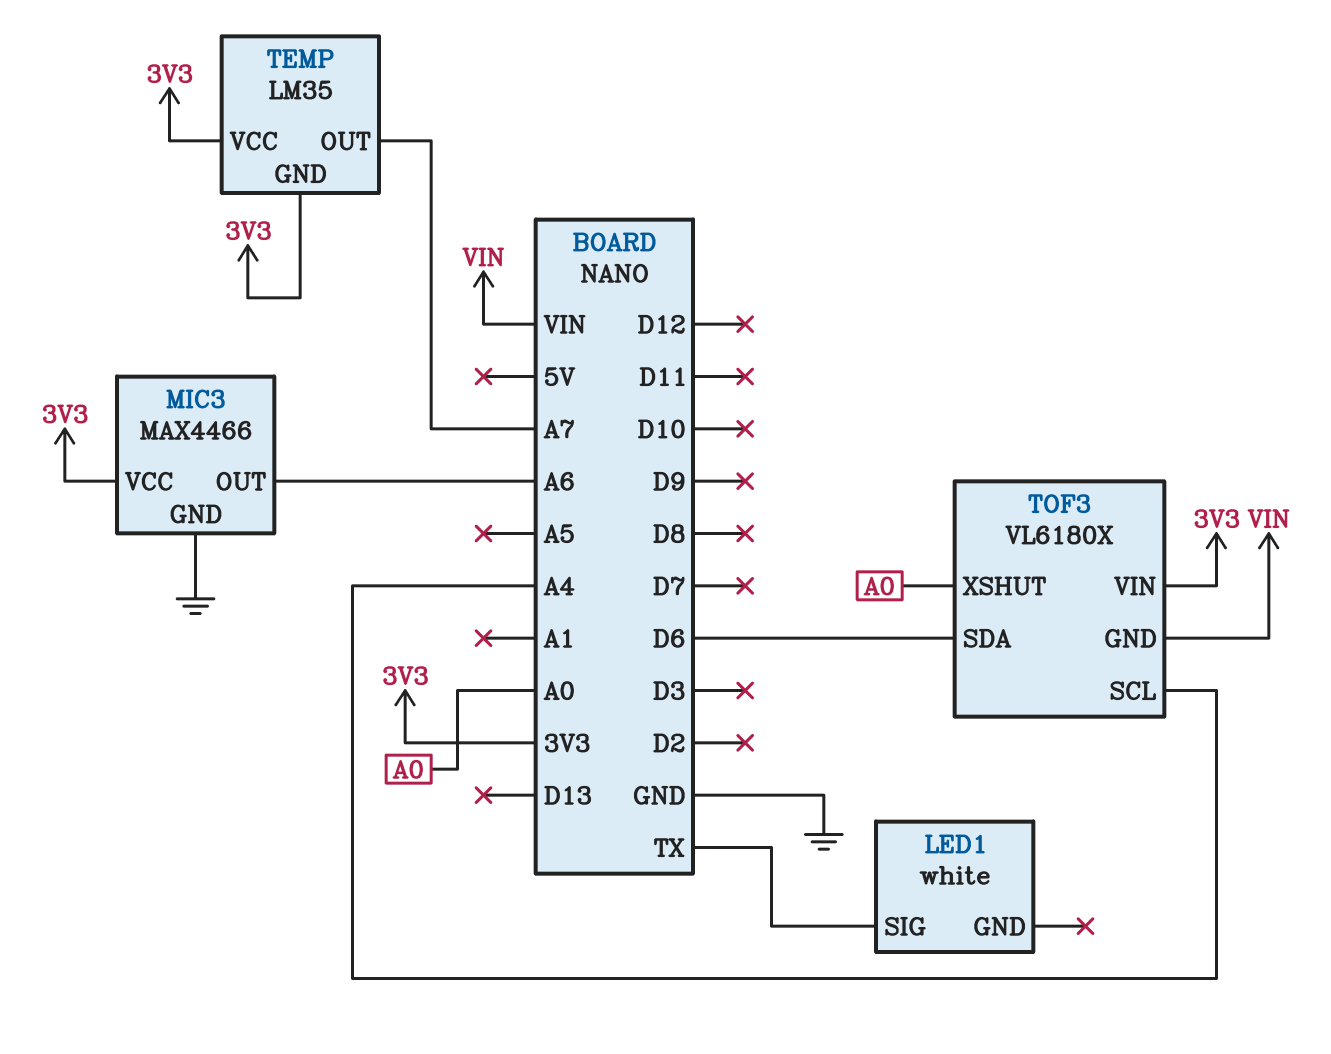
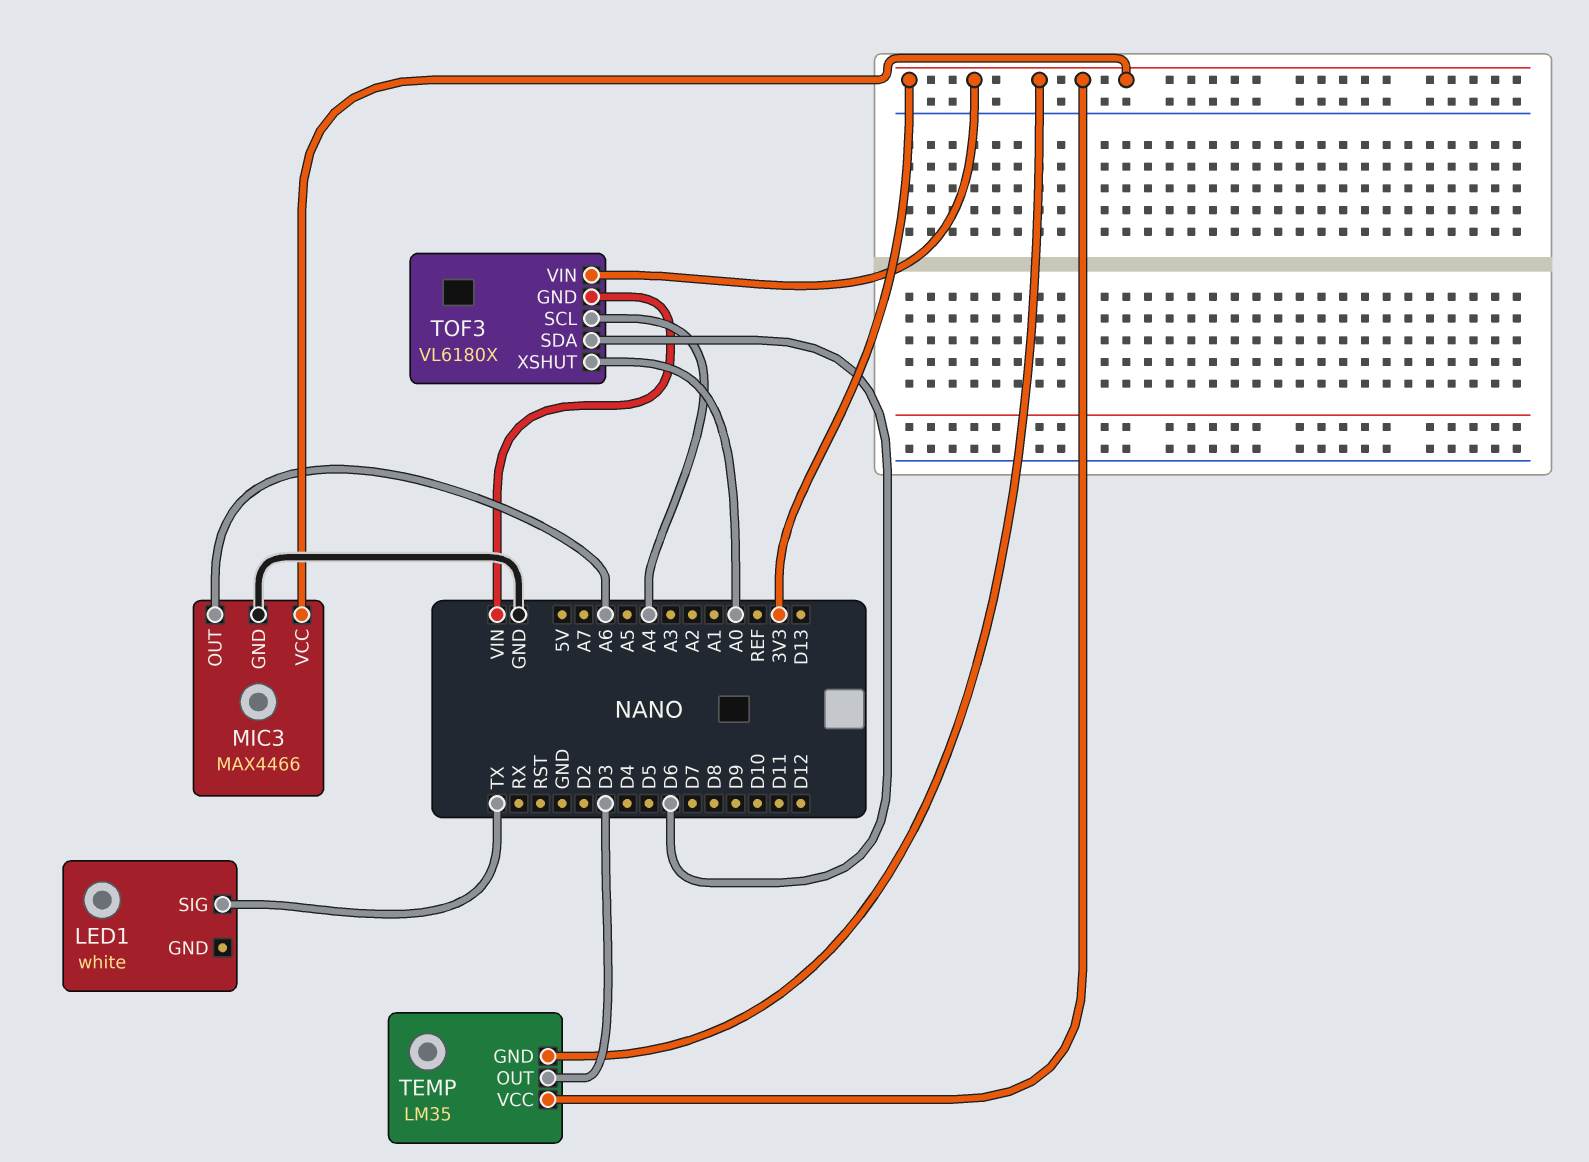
TEMP pin OUT: A7 -> D3

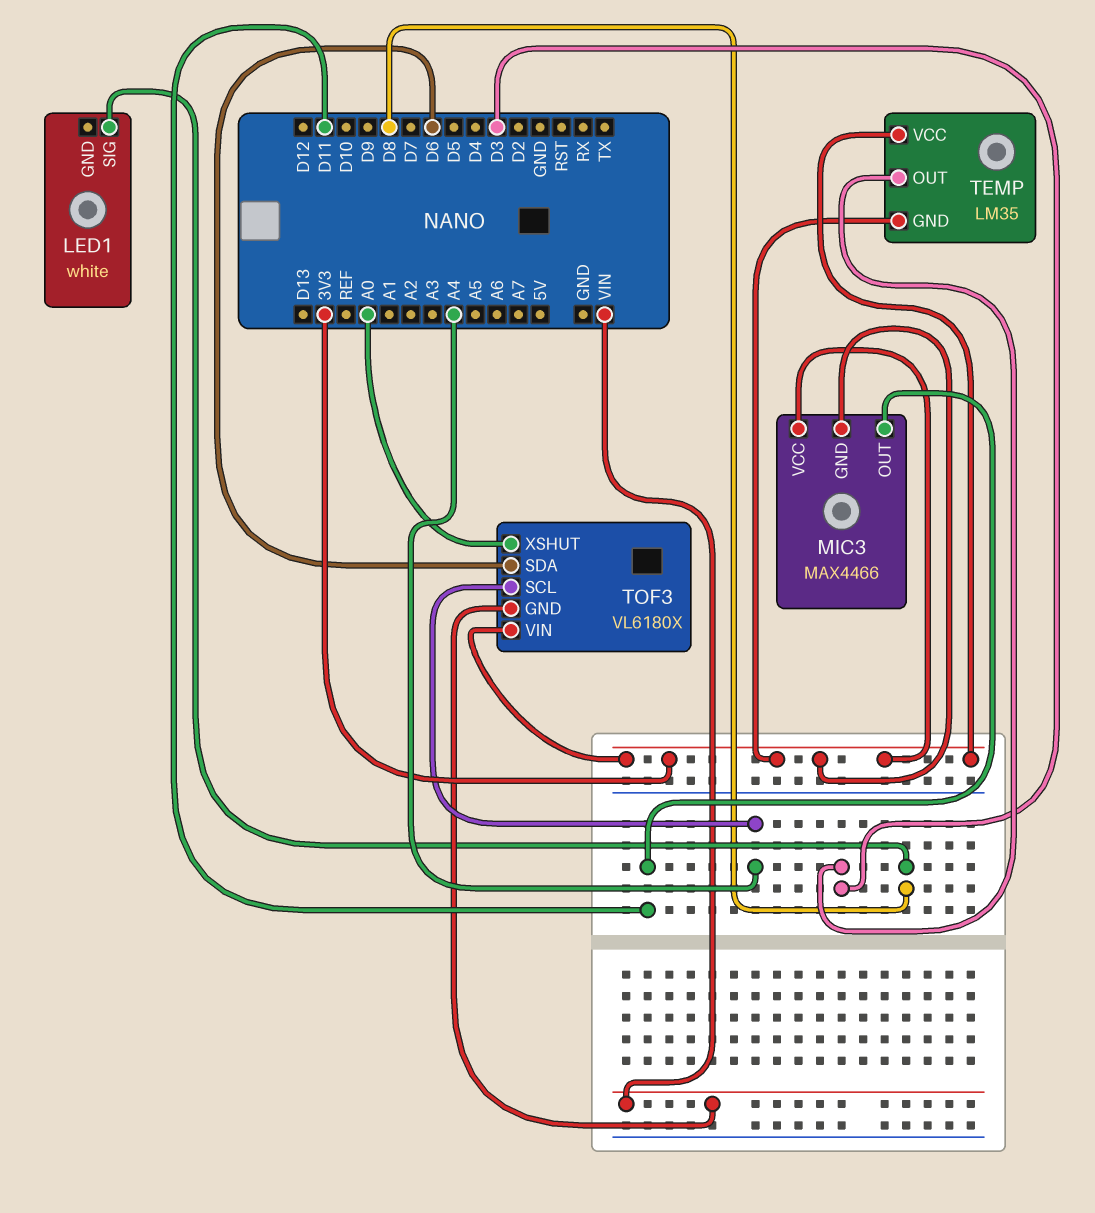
LED1 pin SIG: TX -> D8
MIC3 pin GND: GND -> 3V3
MIC3 pin OUT: A6 -> D11

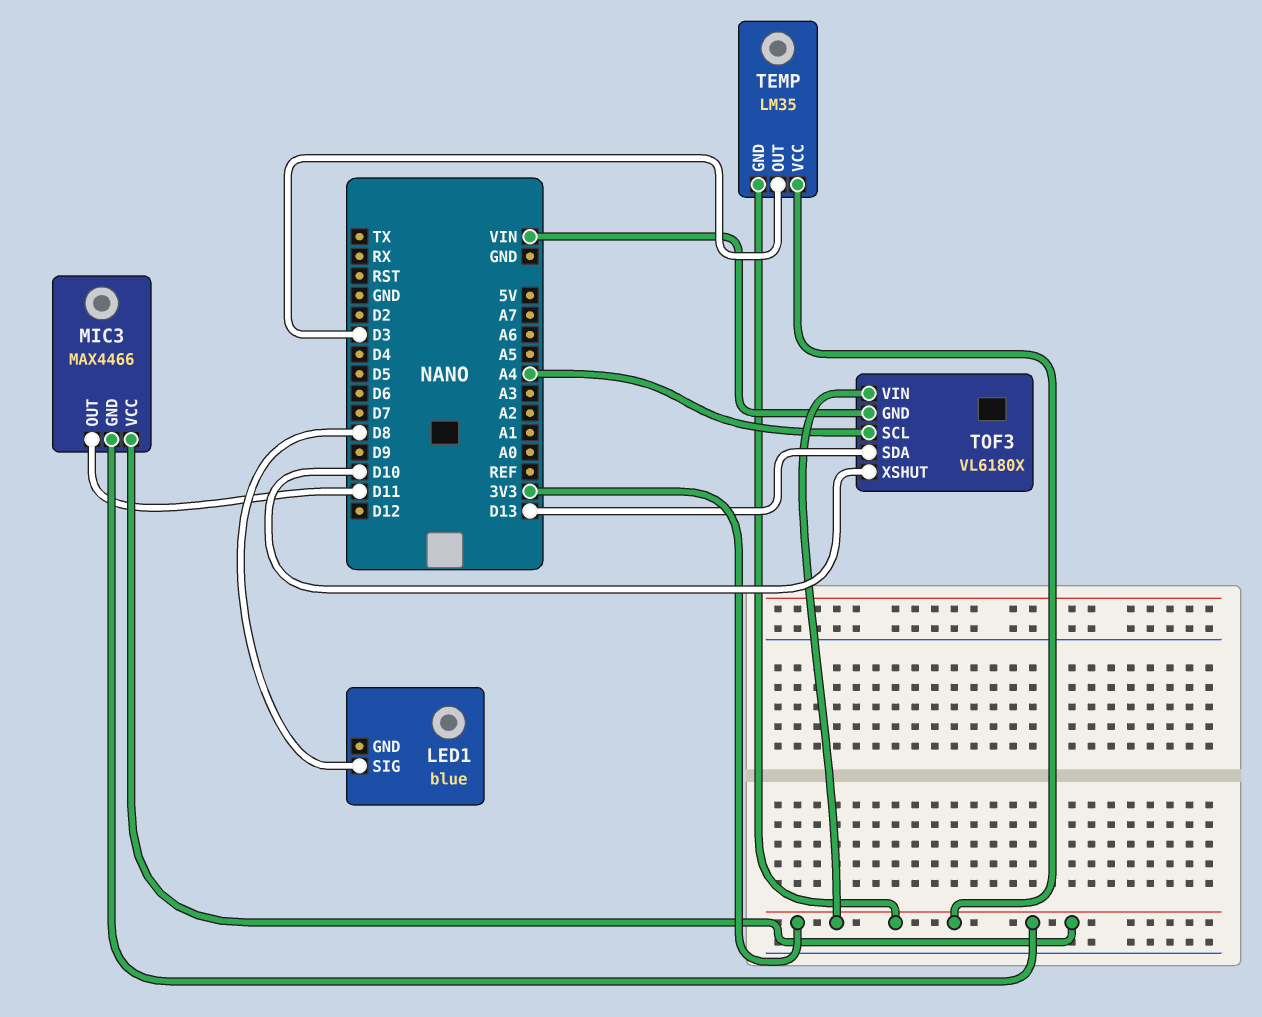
LED1: white -> blue
TOF3 pin SDA: D6 -> D13
TOF3 pin XSHUT: A0 -> D10

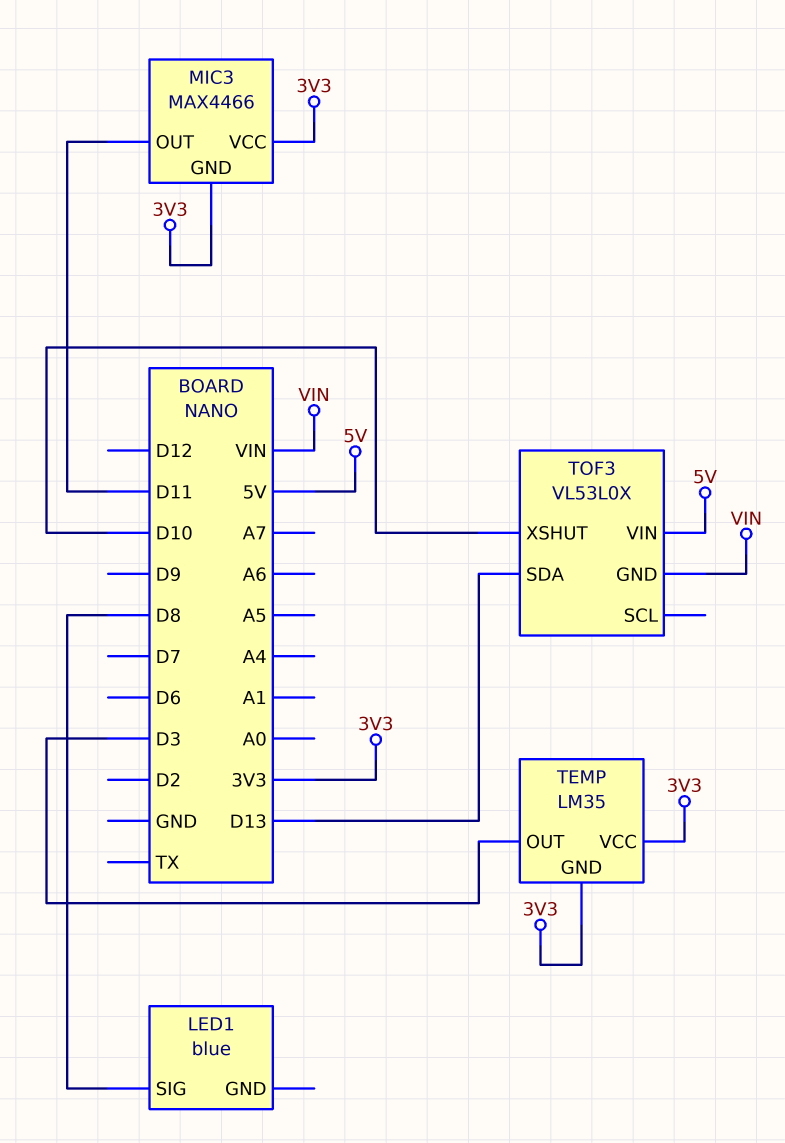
TOF3: VL6180X -> VL53L0X
TOF3 pin SCL: A4 -> none
TOF3 pin VIN: 3V3 -> 5V

